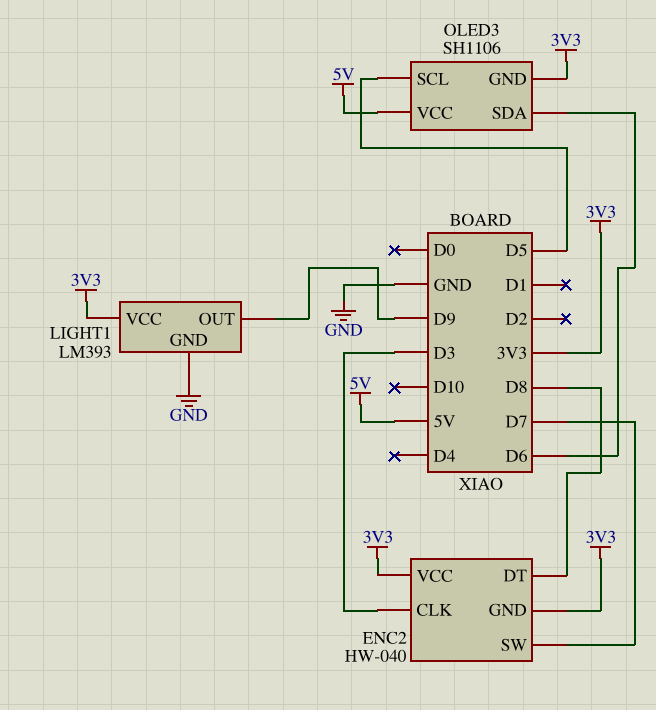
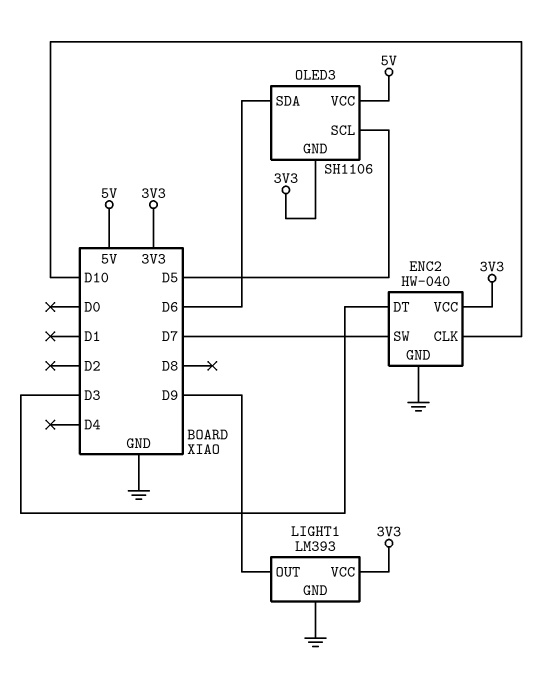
ENC2 pin CLK: D3 -> D10
ENC2 pin DT: D8 -> D3
ENC2 pin GND: 3V3 -> GND

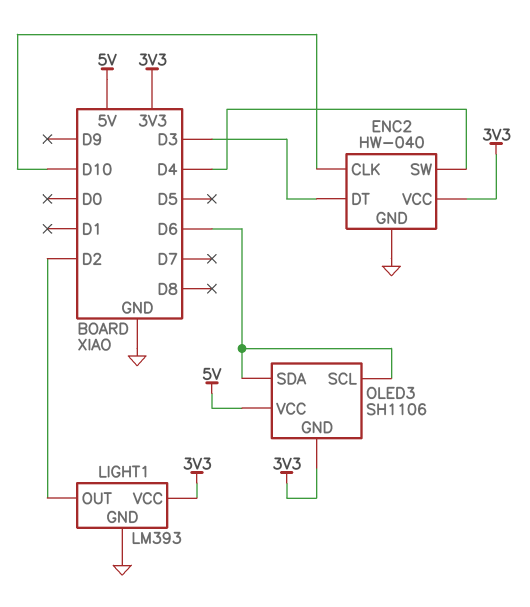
ENC2 pin SW: D7 -> D4
LIGHT1 pin OUT: D9 -> D2
OLED3 pin SCL: D5 -> D6

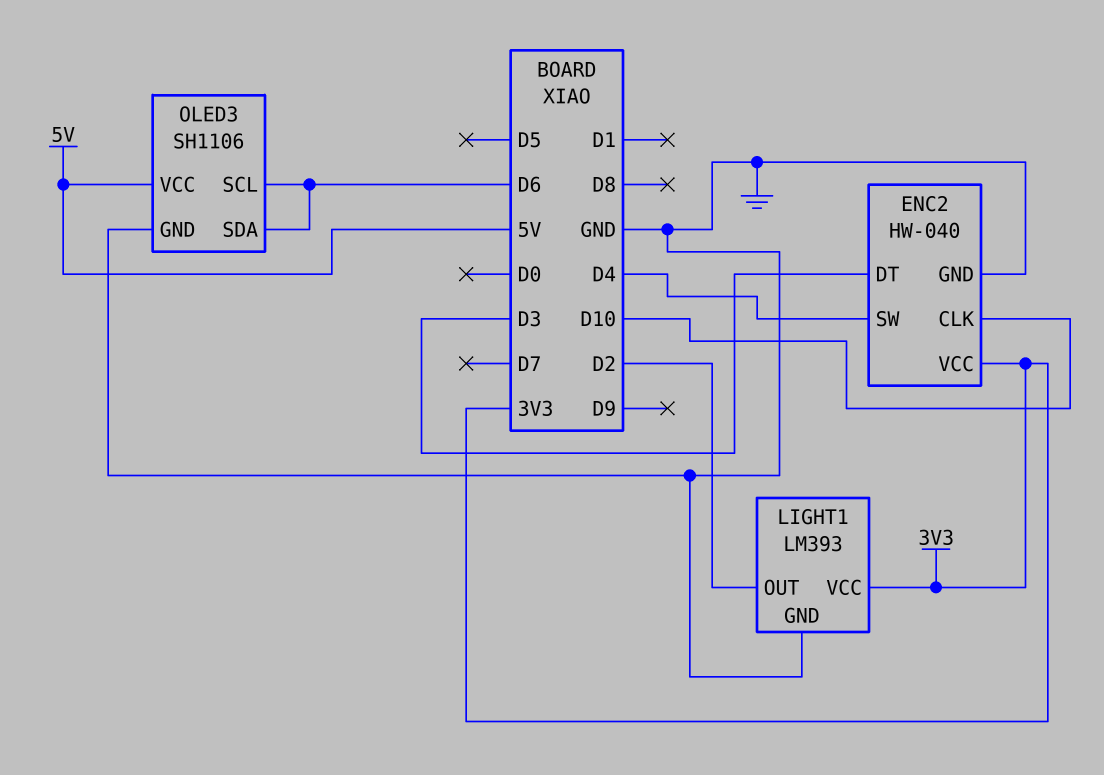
OLED3 pin GND: 3V3 -> GND

